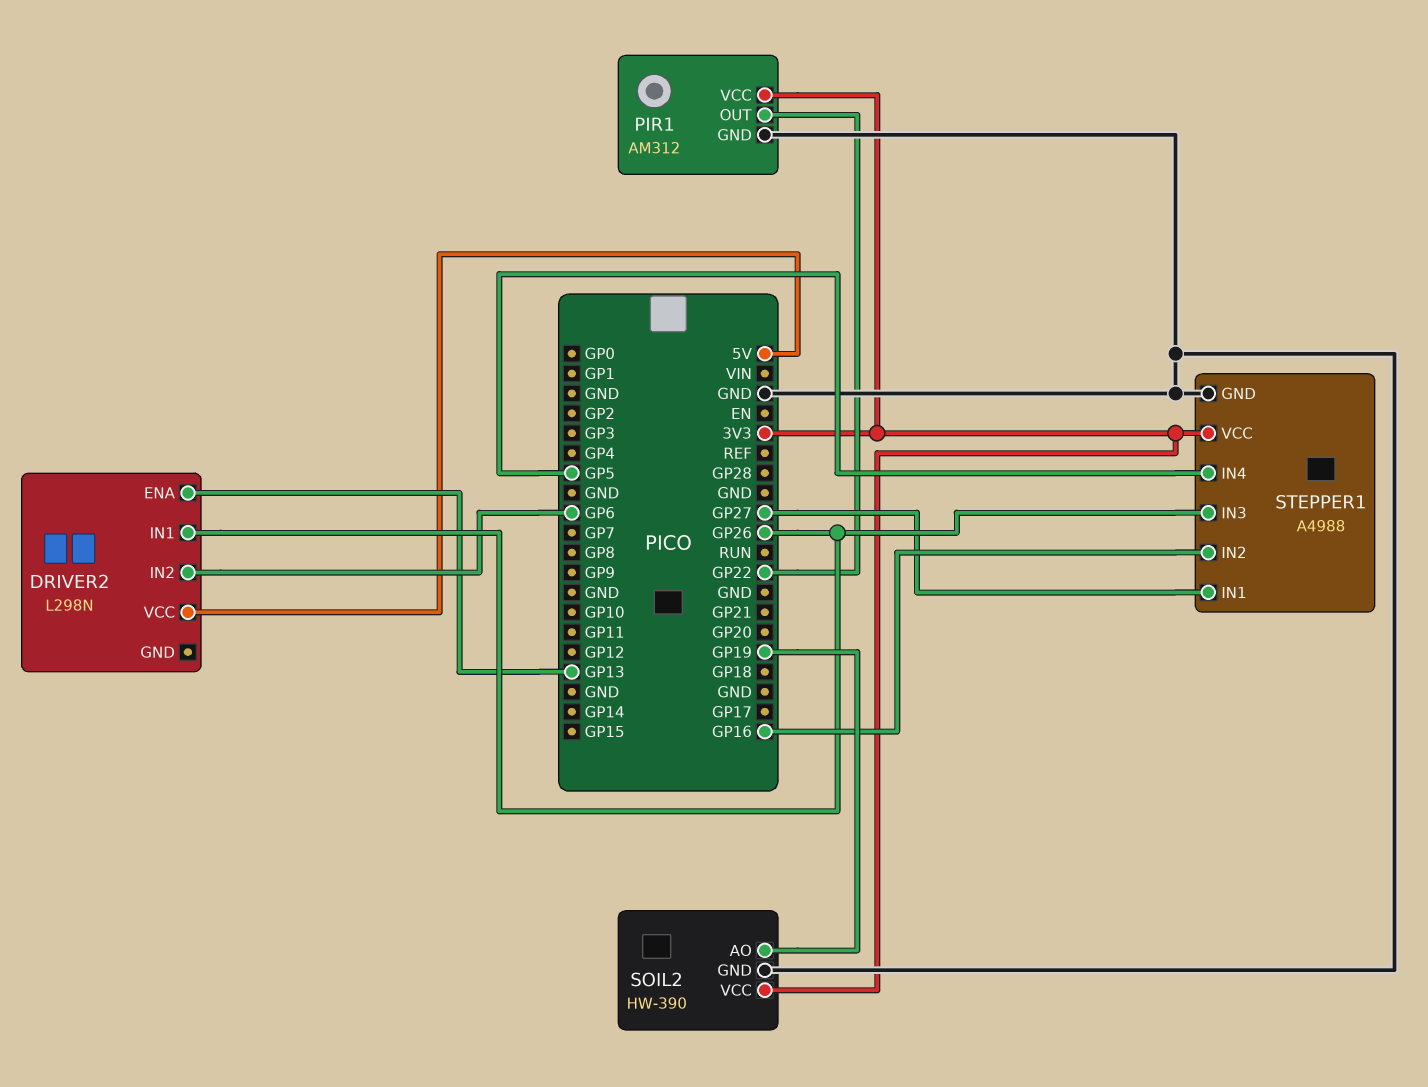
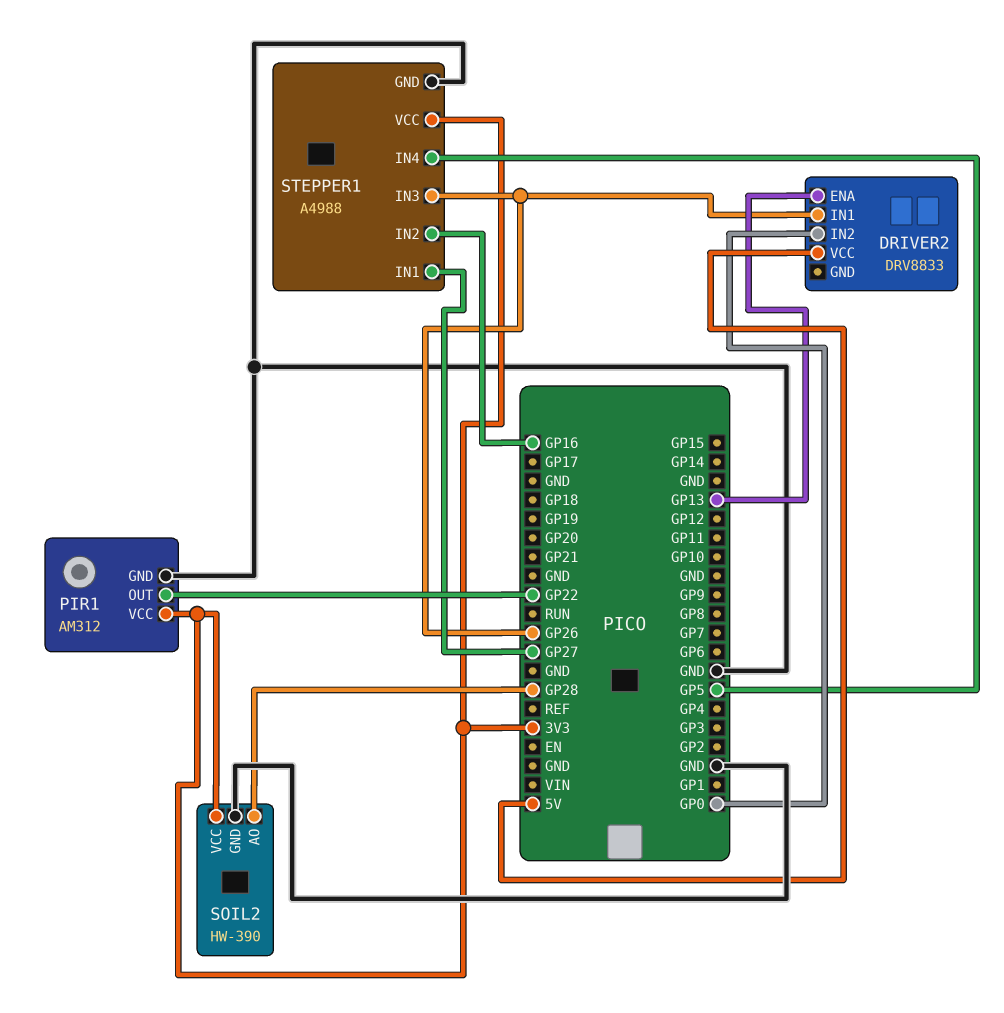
DRIVER2: L298N -> DRV8833
DRIVER2 pin IN2: GP6 -> GP0
SOIL2 pin AO: GP19 -> GP28

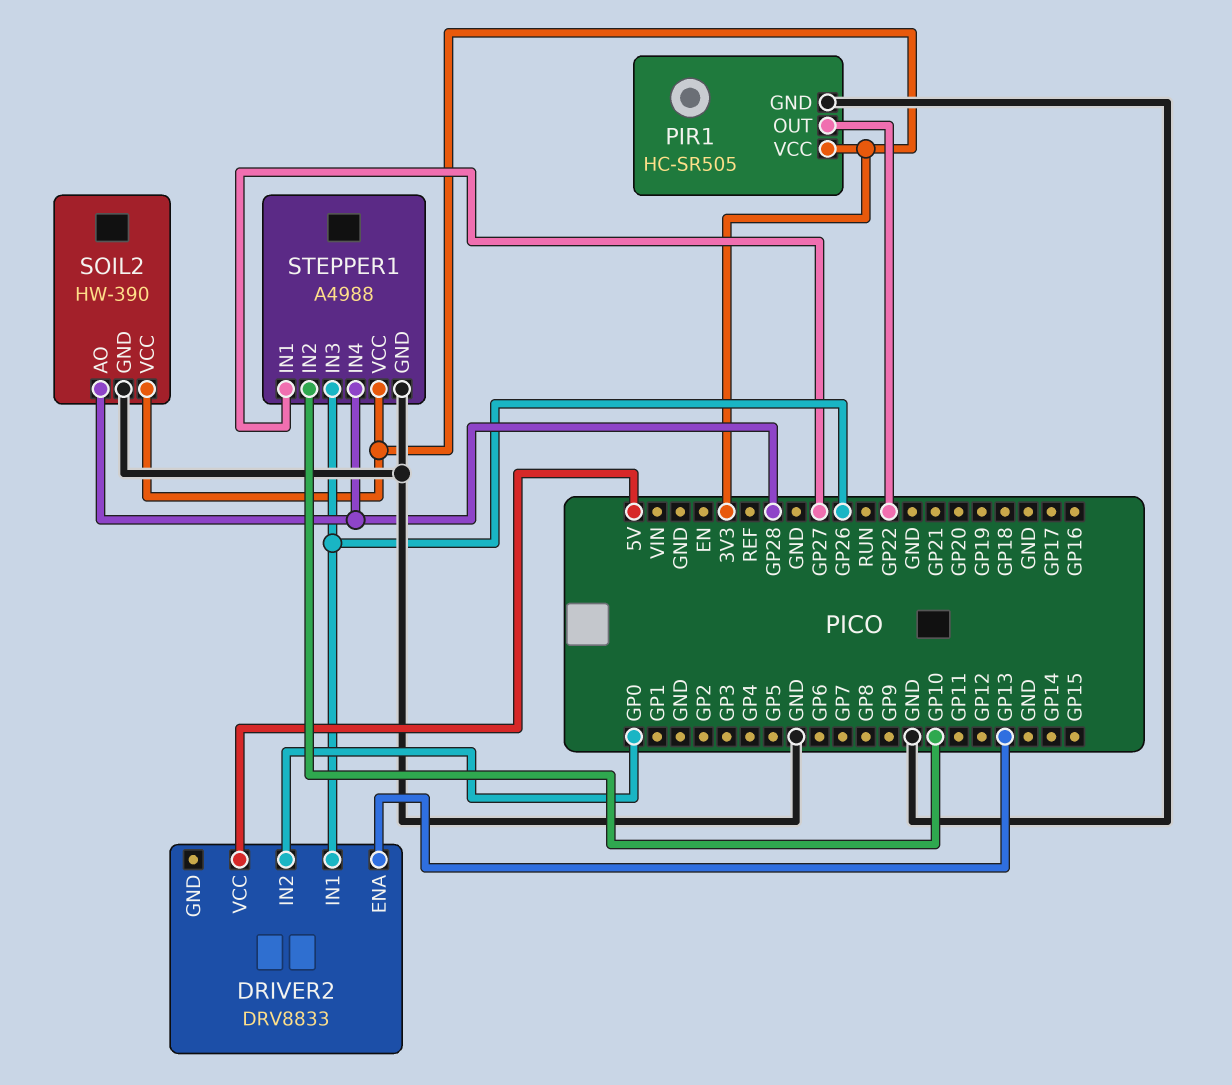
PIR1: AM312 -> HC-SR505
STEPPER1 pin IN2: GP16 -> GP10
STEPPER1 pin IN4: GP5 -> GP28

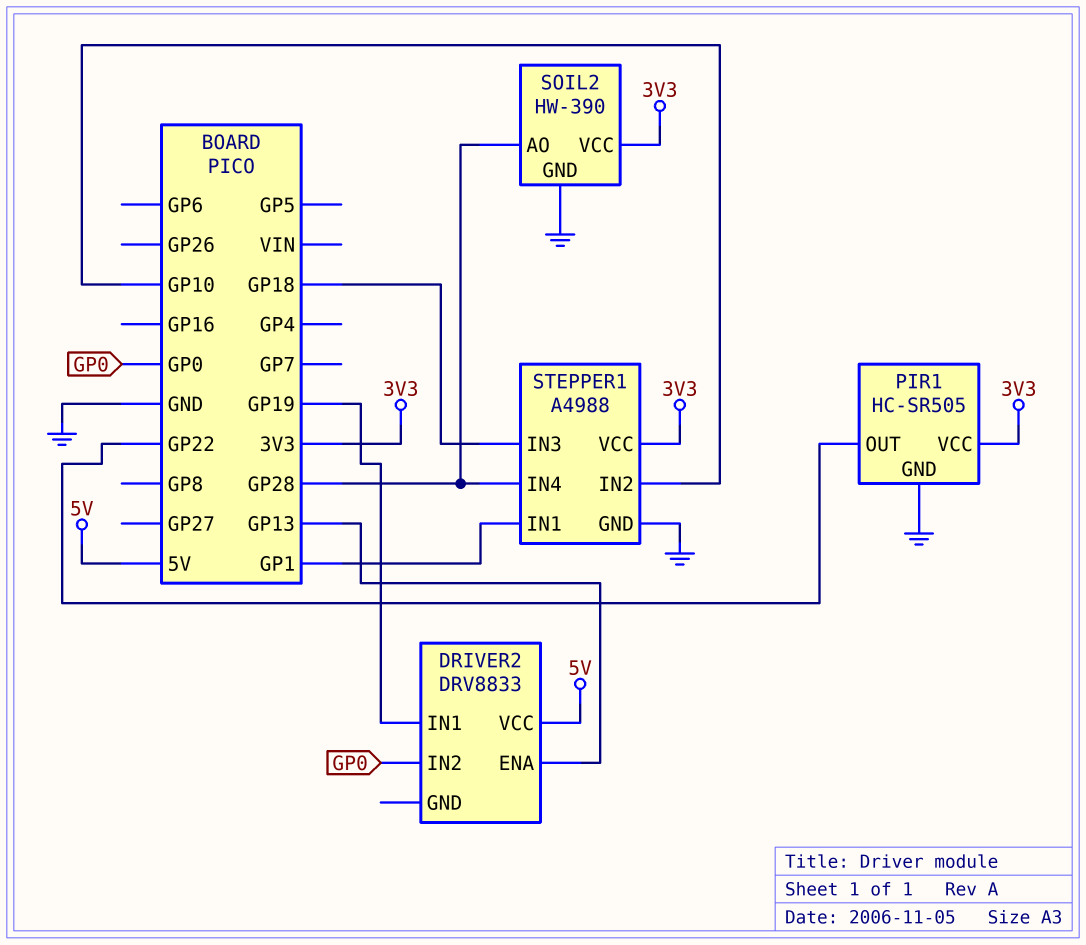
DRIVER2 pin IN1: GP26 -> GP19
STEPPER1 pin IN1: GP27 -> GP1
STEPPER1 pin IN3: GP26 -> GP18

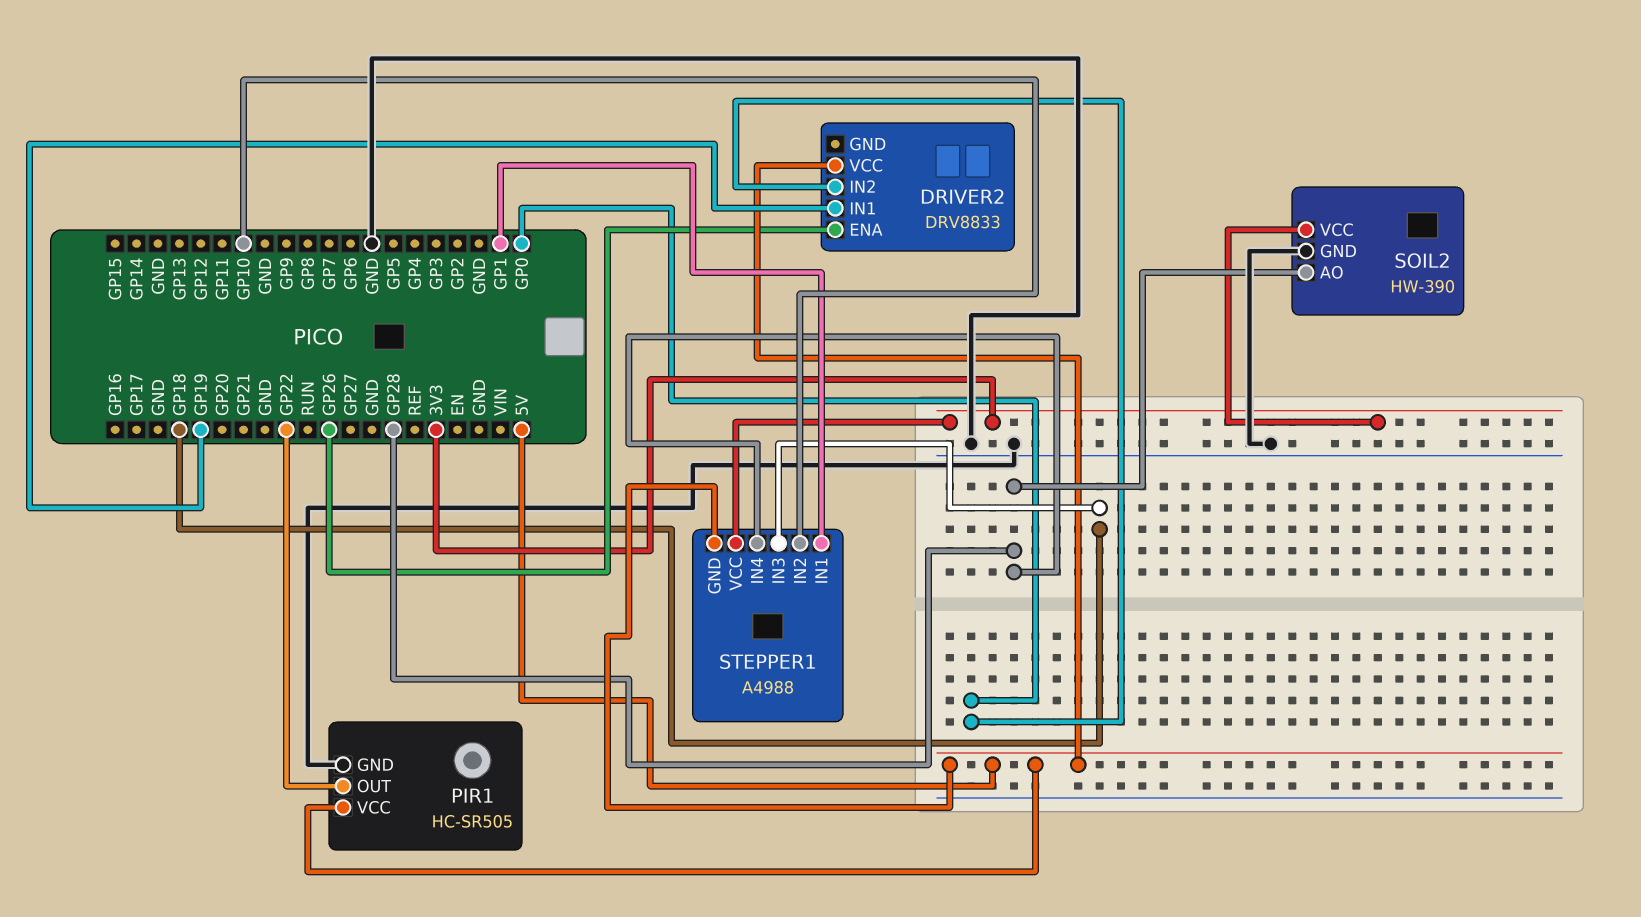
DRIVER2 pin ENA: GP13 -> GP26
PIR1 pin VCC: 3V3 -> 5V
STEPPER1 pin GND: GND -> 5V

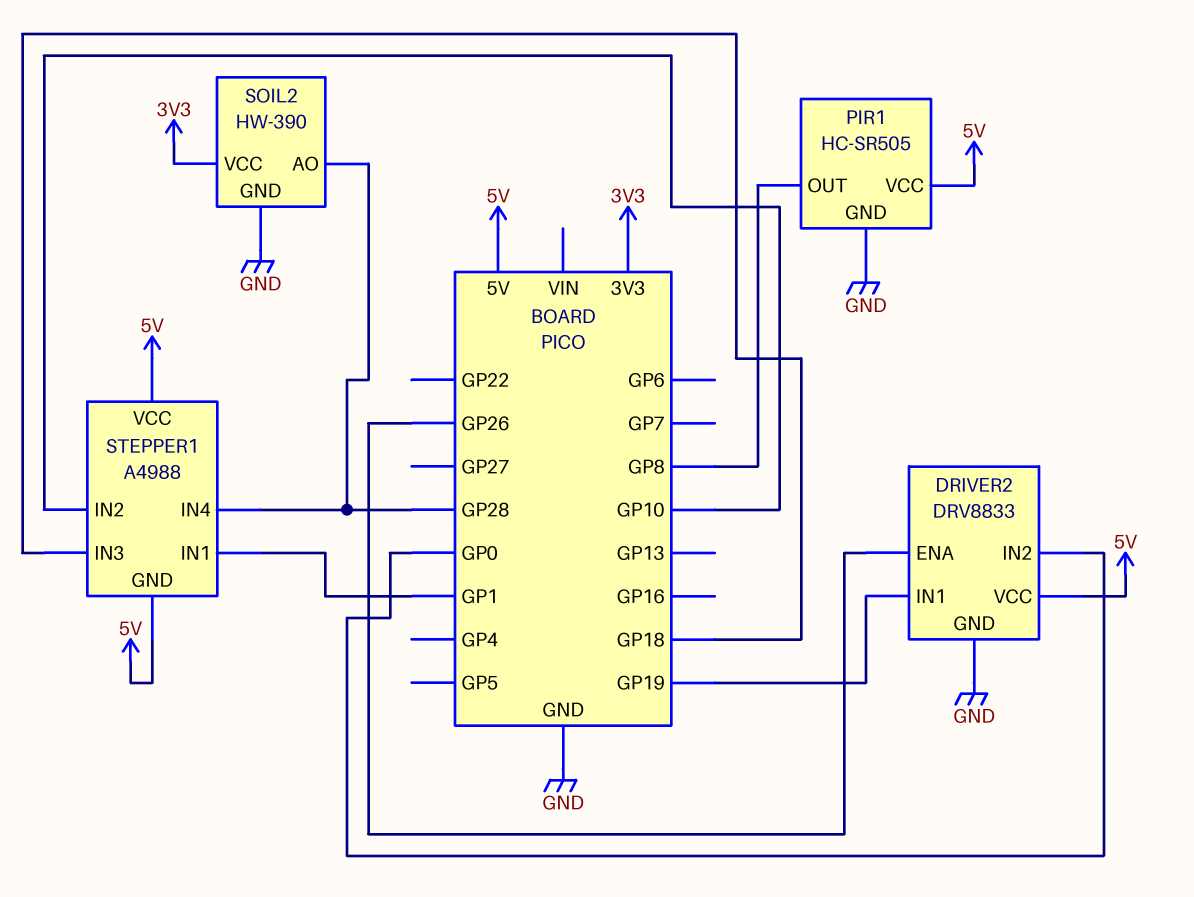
DRIVER2 pin GND: none -> GND
PIR1 pin OUT: GP22 -> GP8
STEPPER1 pin VCC: 3V3 -> 5V

